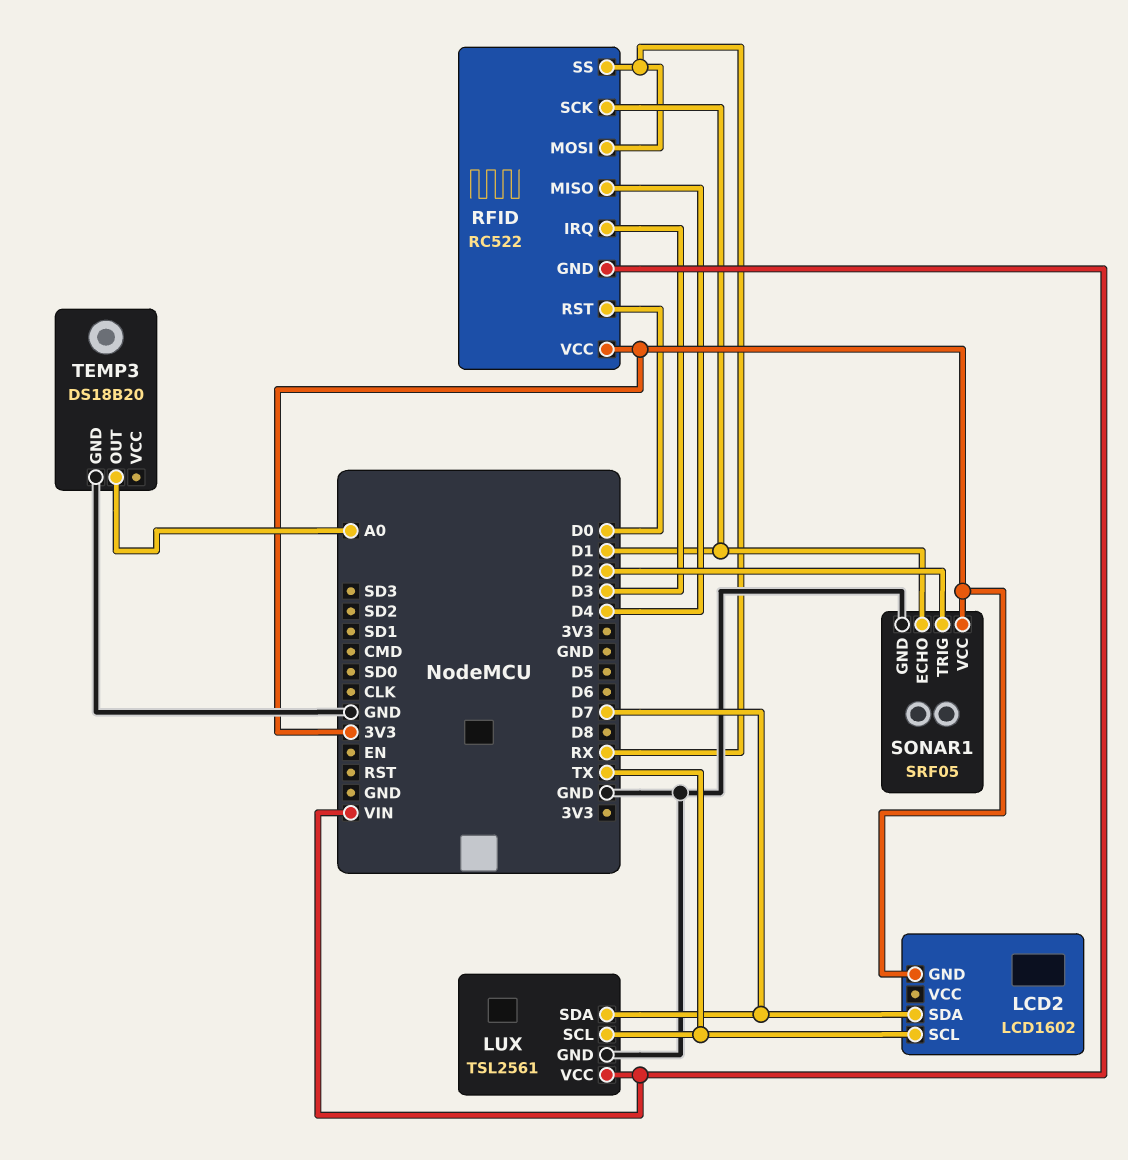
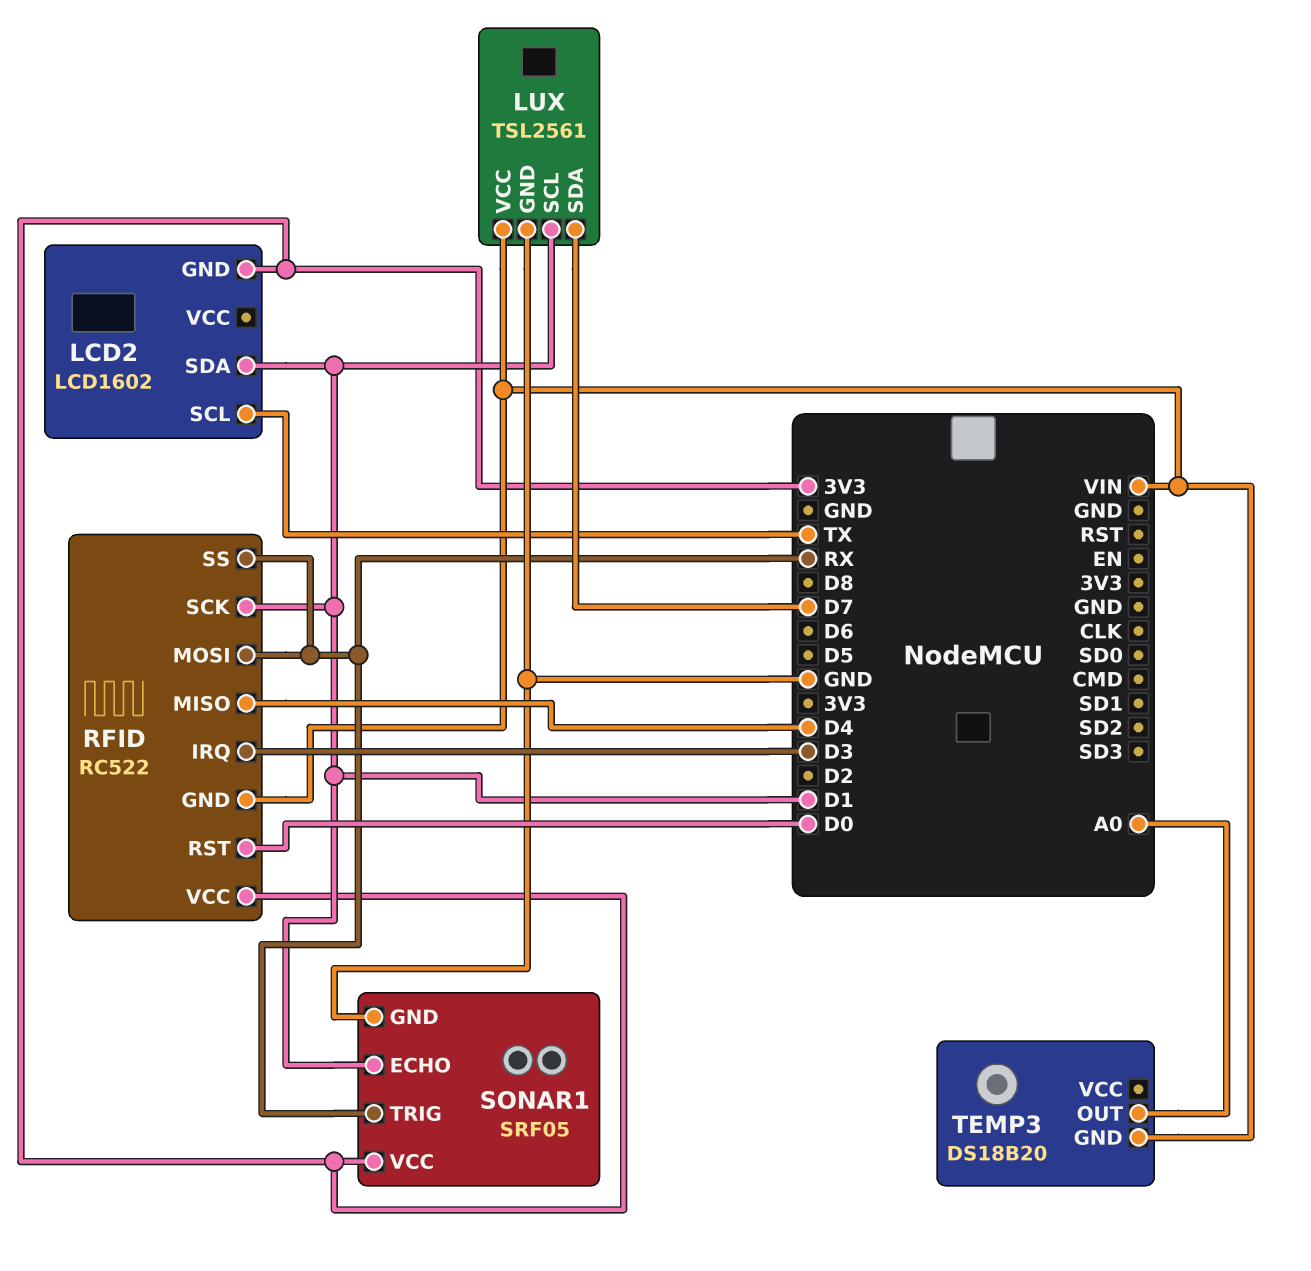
LCD2 pin SDA: D7 -> D1
LUX pin SCL: TX -> D1
SONAR1 pin TRIG: D2 -> RX
TEMP3 pin GND: GND -> VIN

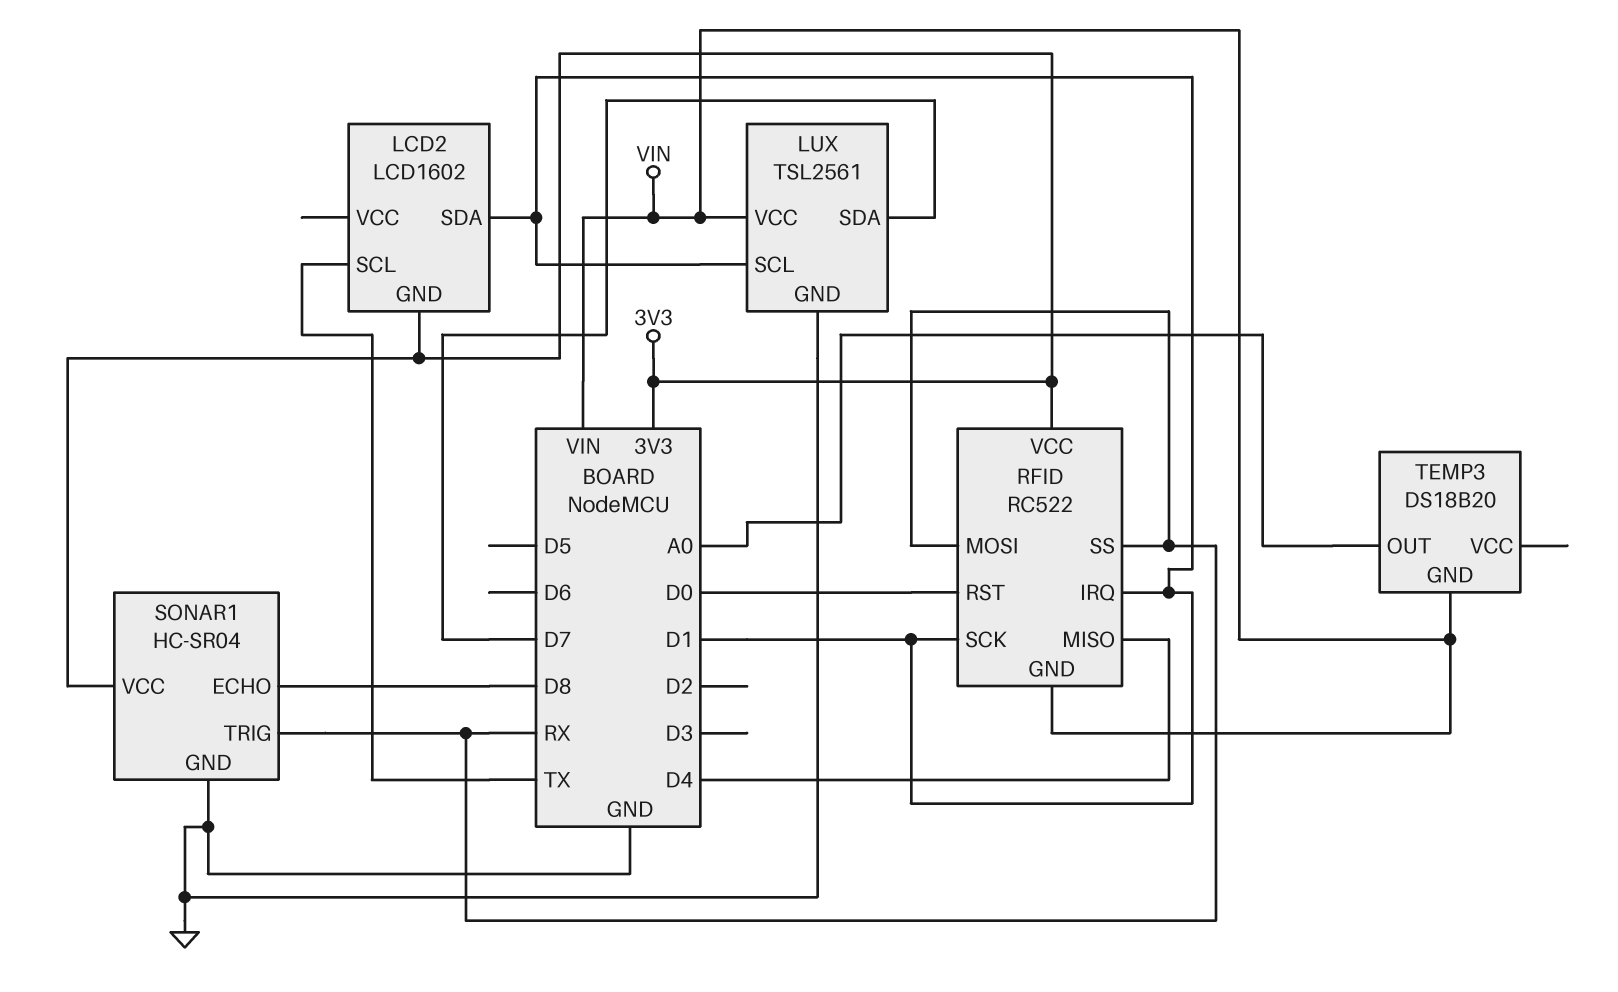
RFID pin IRQ: D3 -> D1
SONAR1: SRF05 -> HC-SR04
SONAR1 pin ECHO: D1 -> D8

